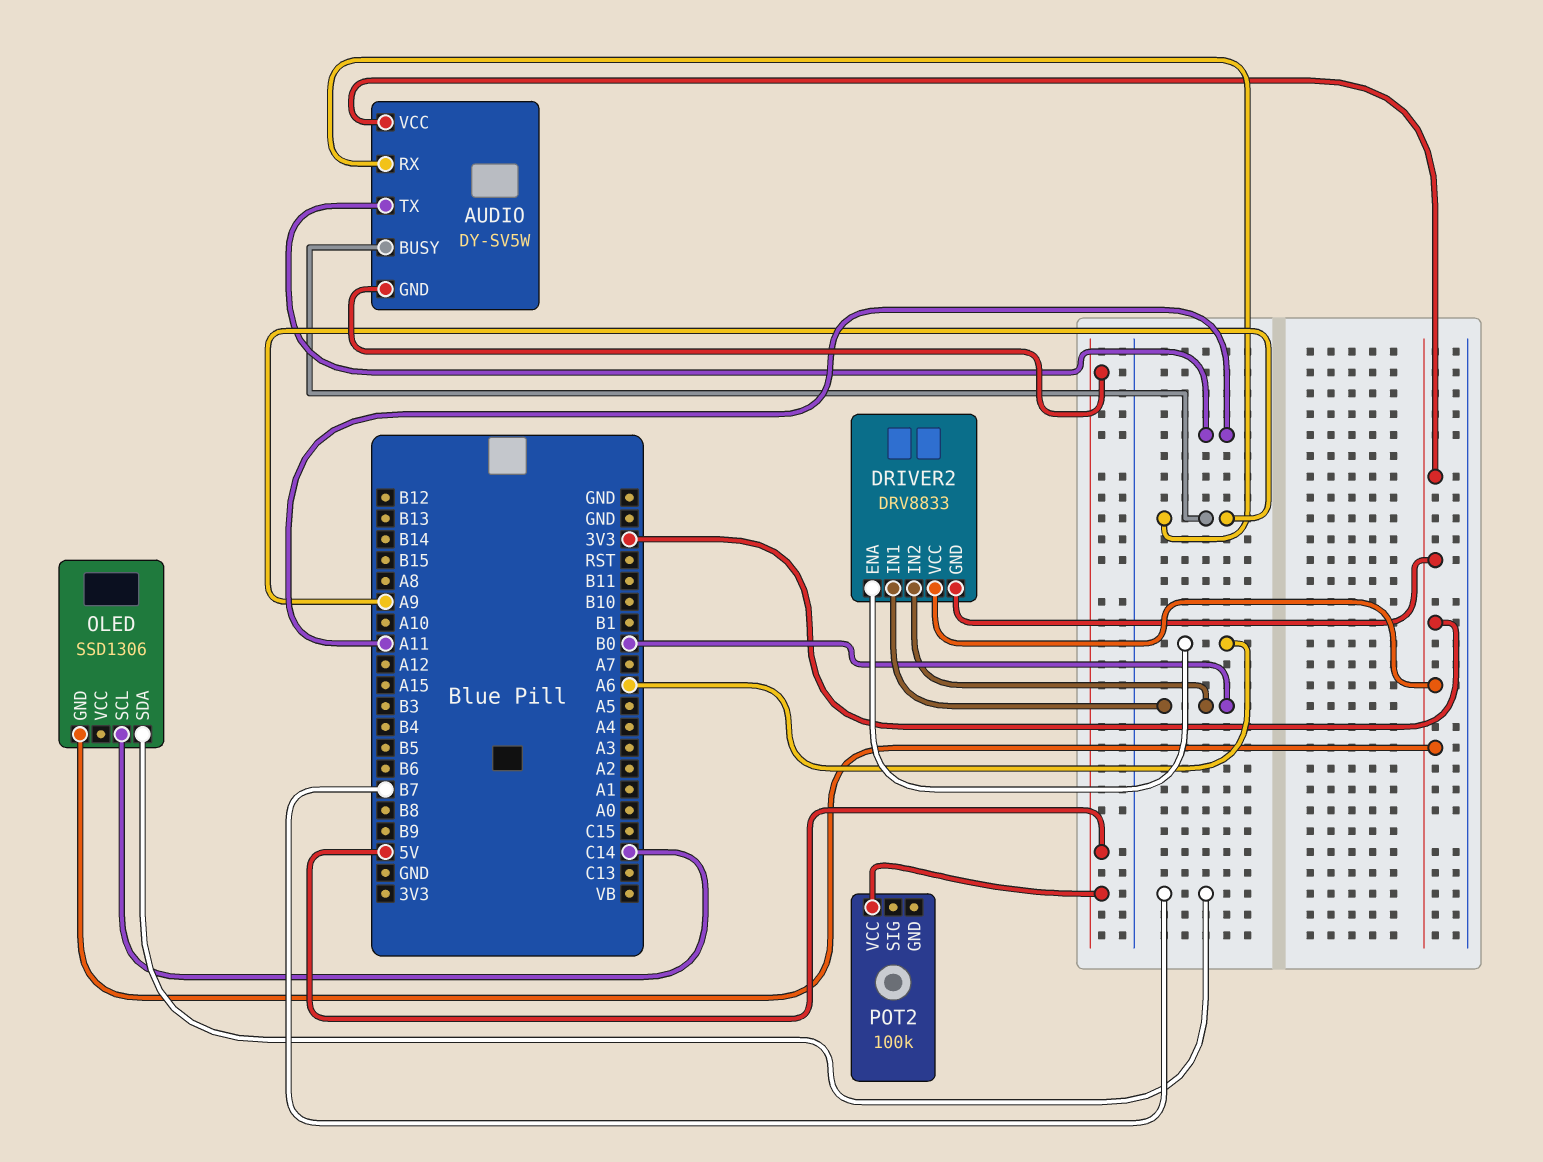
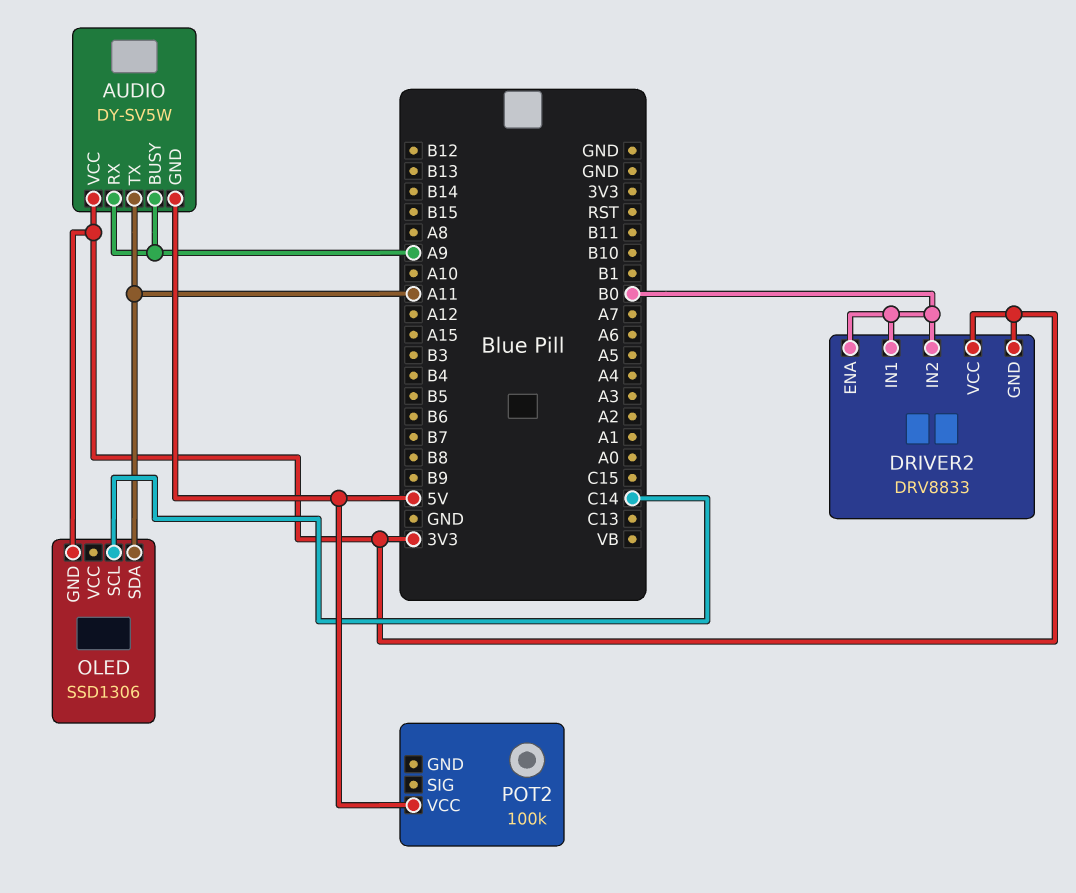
DRIVER2 pin ENA: A6 -> B0
OLED pin SDA: B7 -> A11

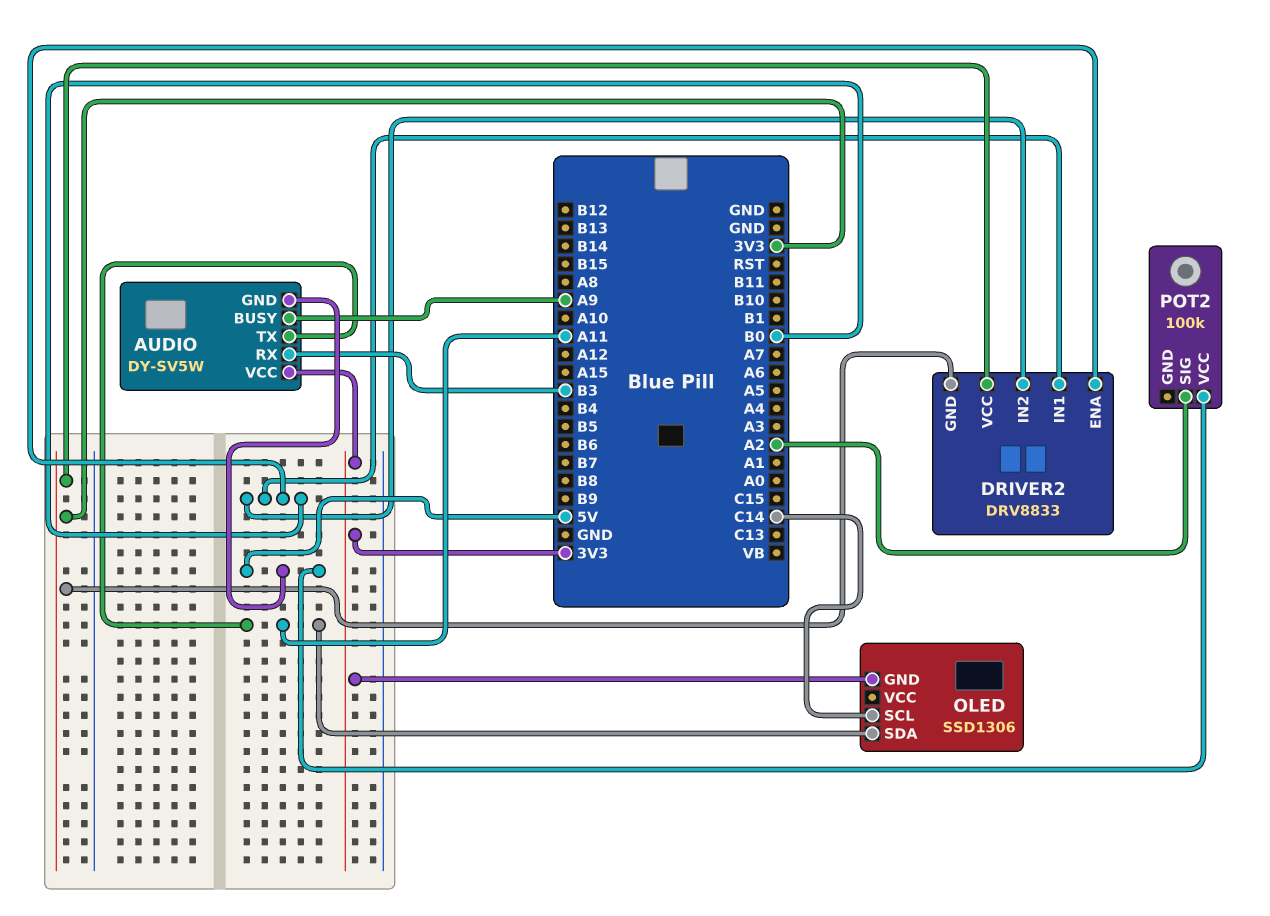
AUDIO pin RX: A9 -> B3
POT2 pin SIG: none -> A2

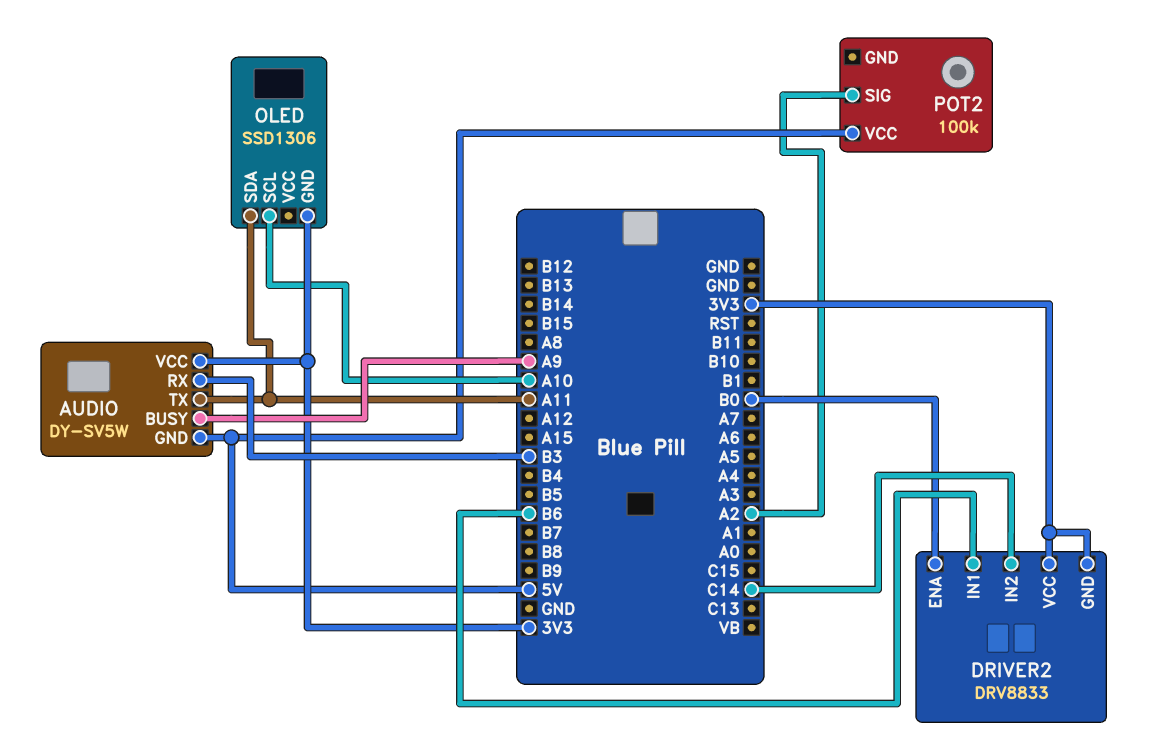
DRIVER2 pin IN1: B0 -> B6
DRIVER2 pin IN2: B0 -> C14
OLED pin SCL: C14 -> A10

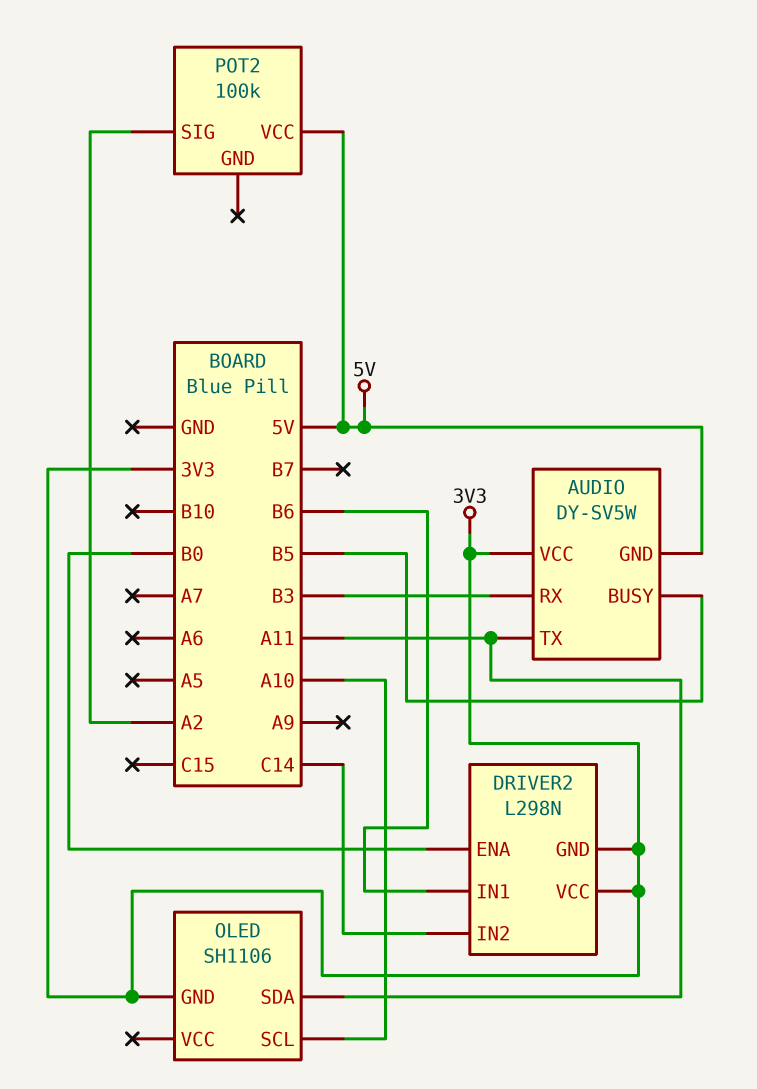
AUDIO pin BUSY: A9 -> B5
DRIVER2: DRV8833 -> L298N
OLED: SSD1306 -> SH1106

